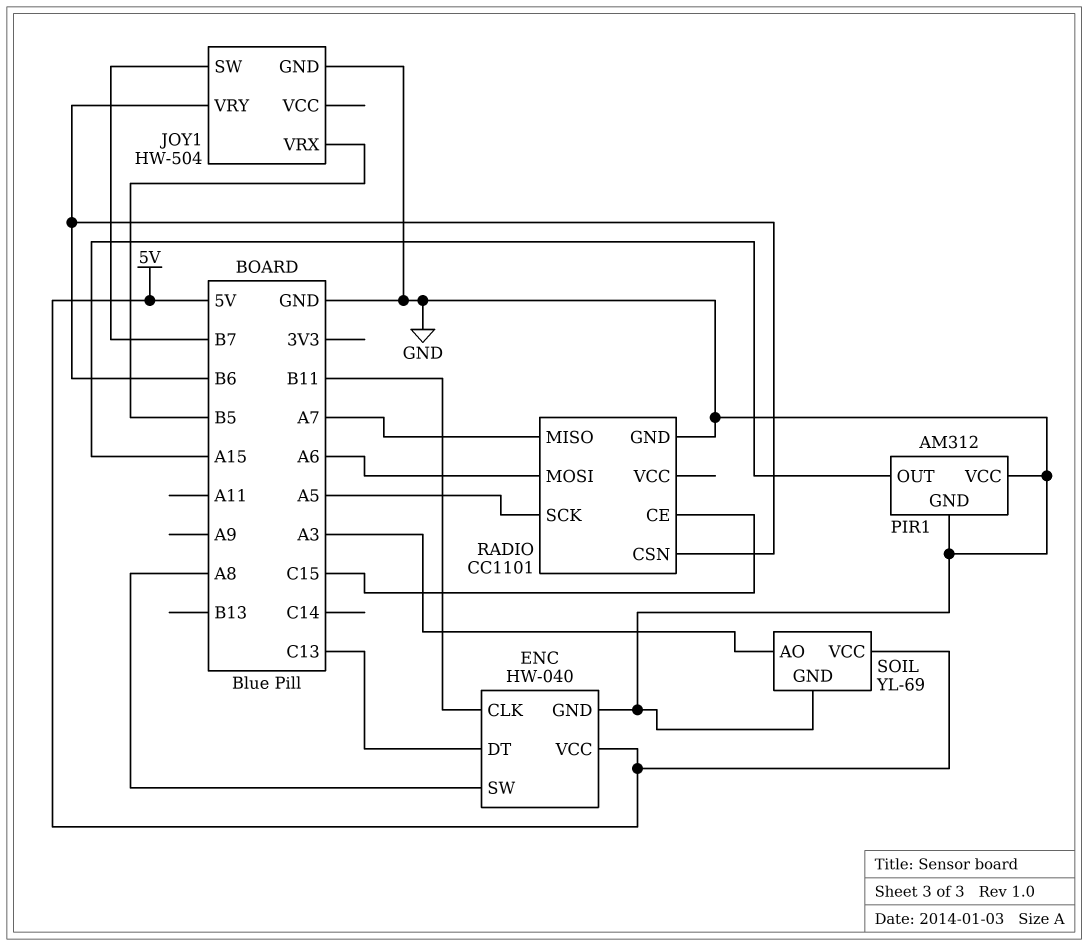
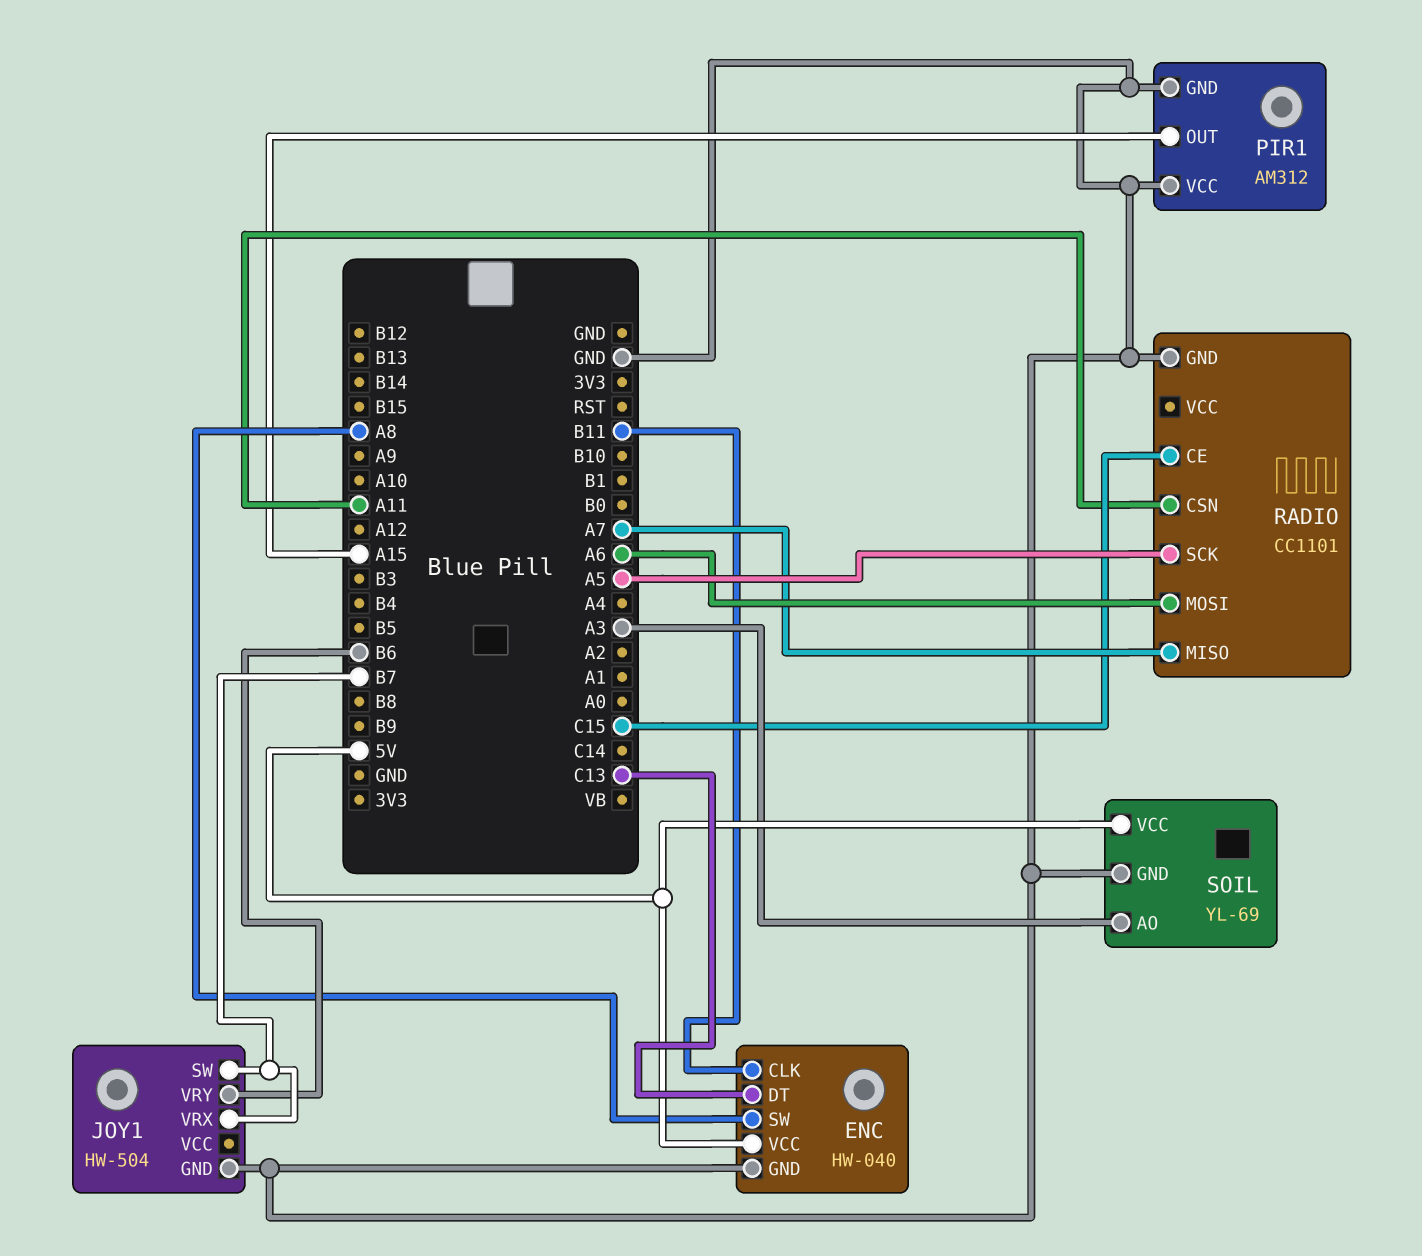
JOY1 pin VRX: B5 -> B7
RADIO pin CSN: B6 -> A11

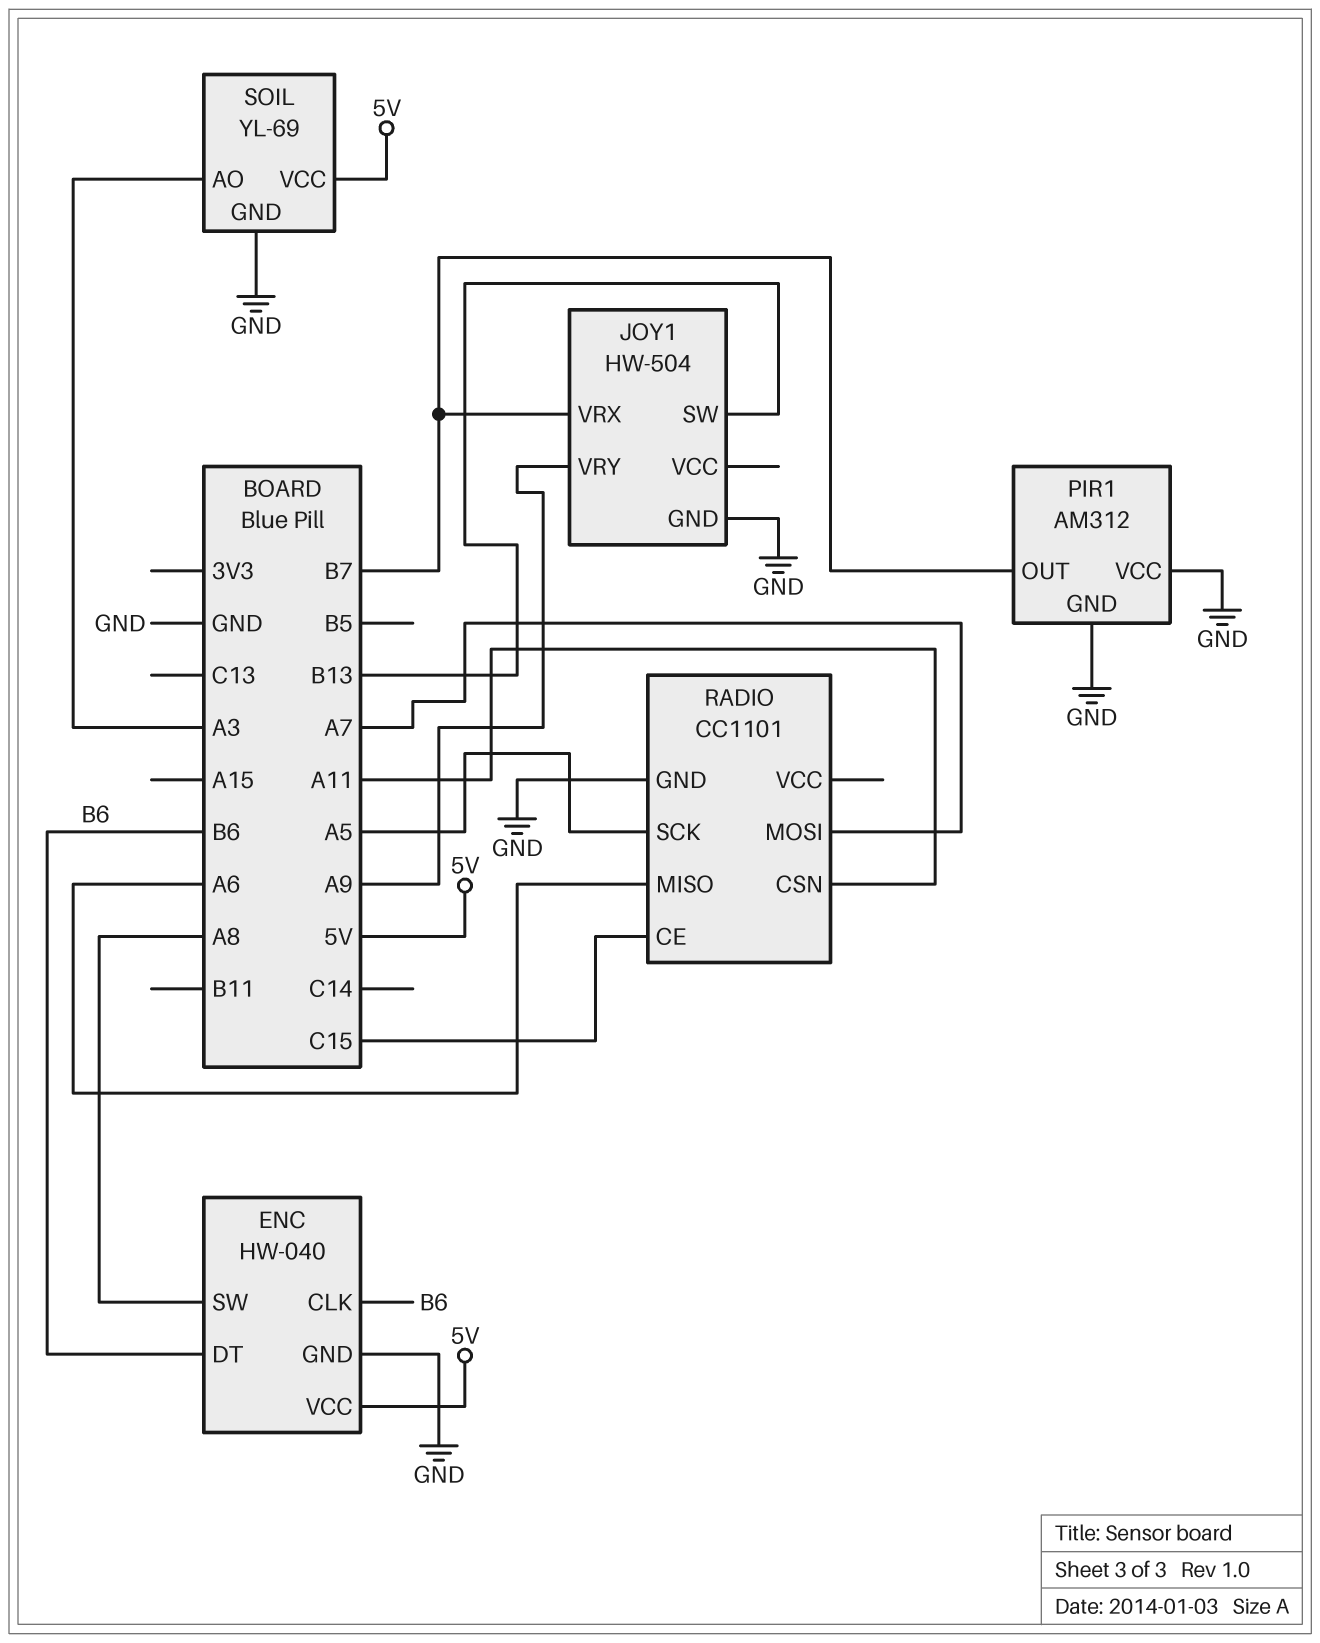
ENC pin CLK: B11 -> B6
ENC pin DT: C13 -> B6
JOY1 pin SW: B7 -> B13
JOY1 pin VRY: B6 -> A9
PIR1 pin OUT: A15 -> B7
RADIO pin MISO: A7 -> A6
RADIO pin MOSI: A6 -> A7

